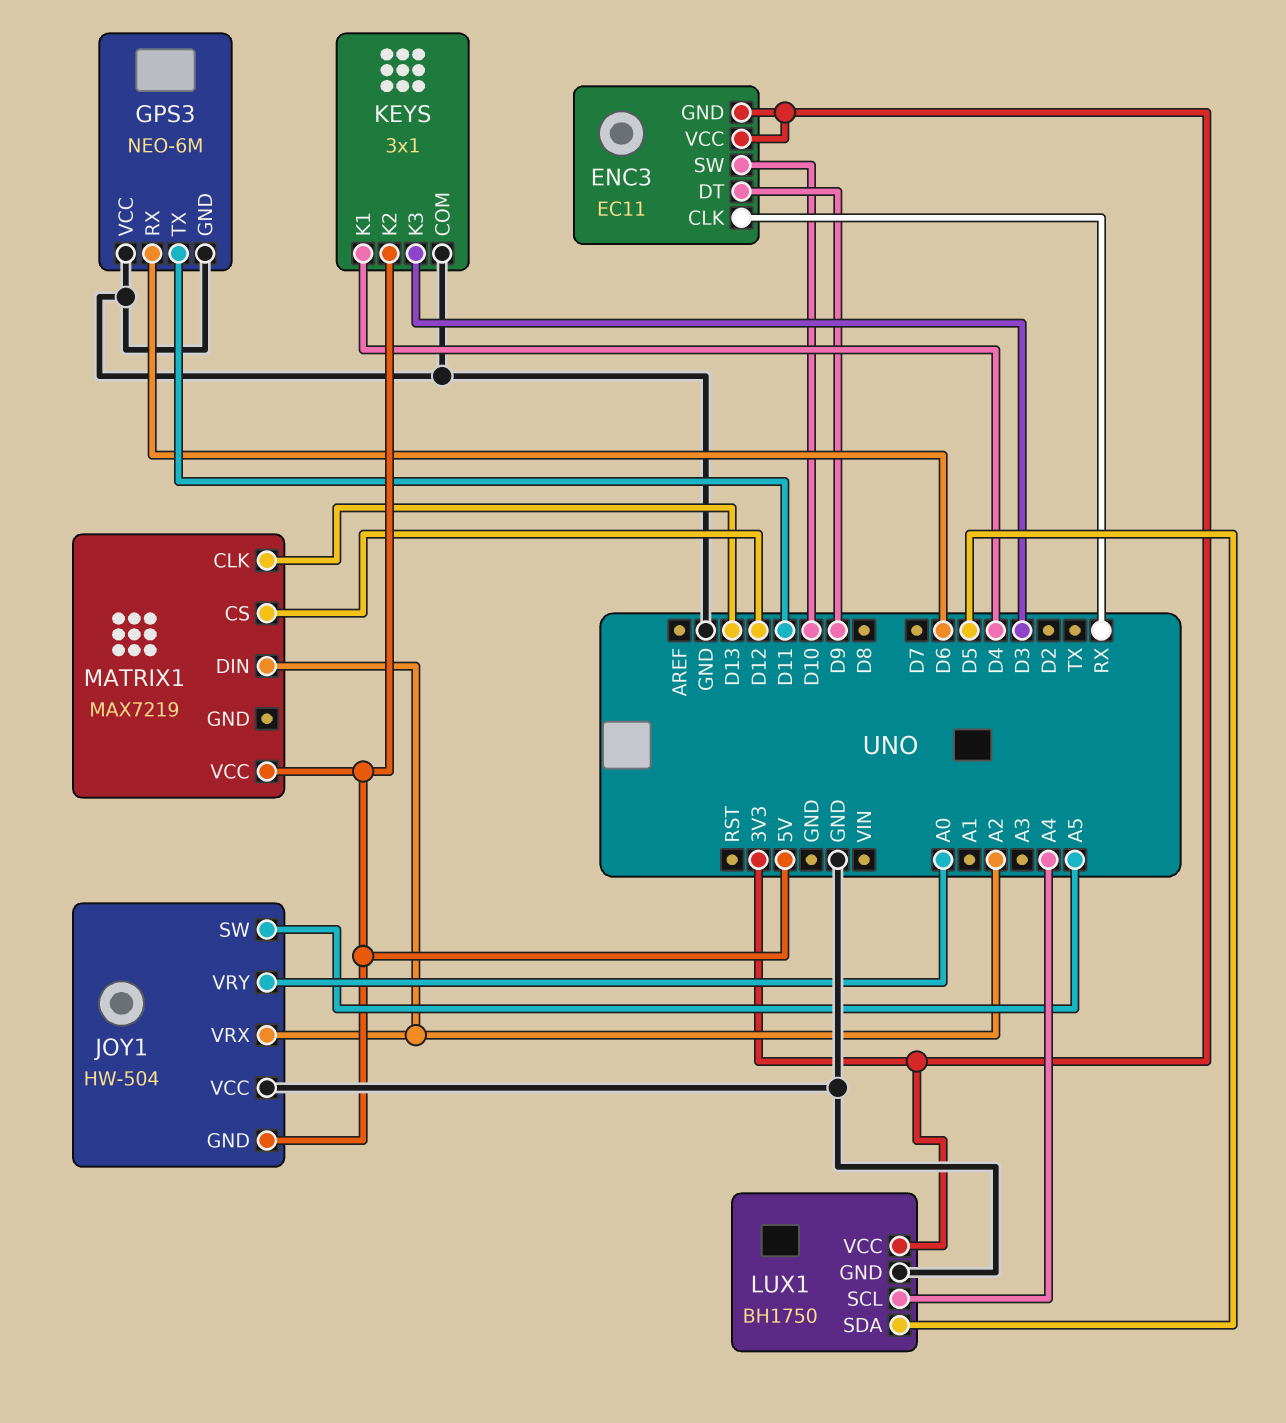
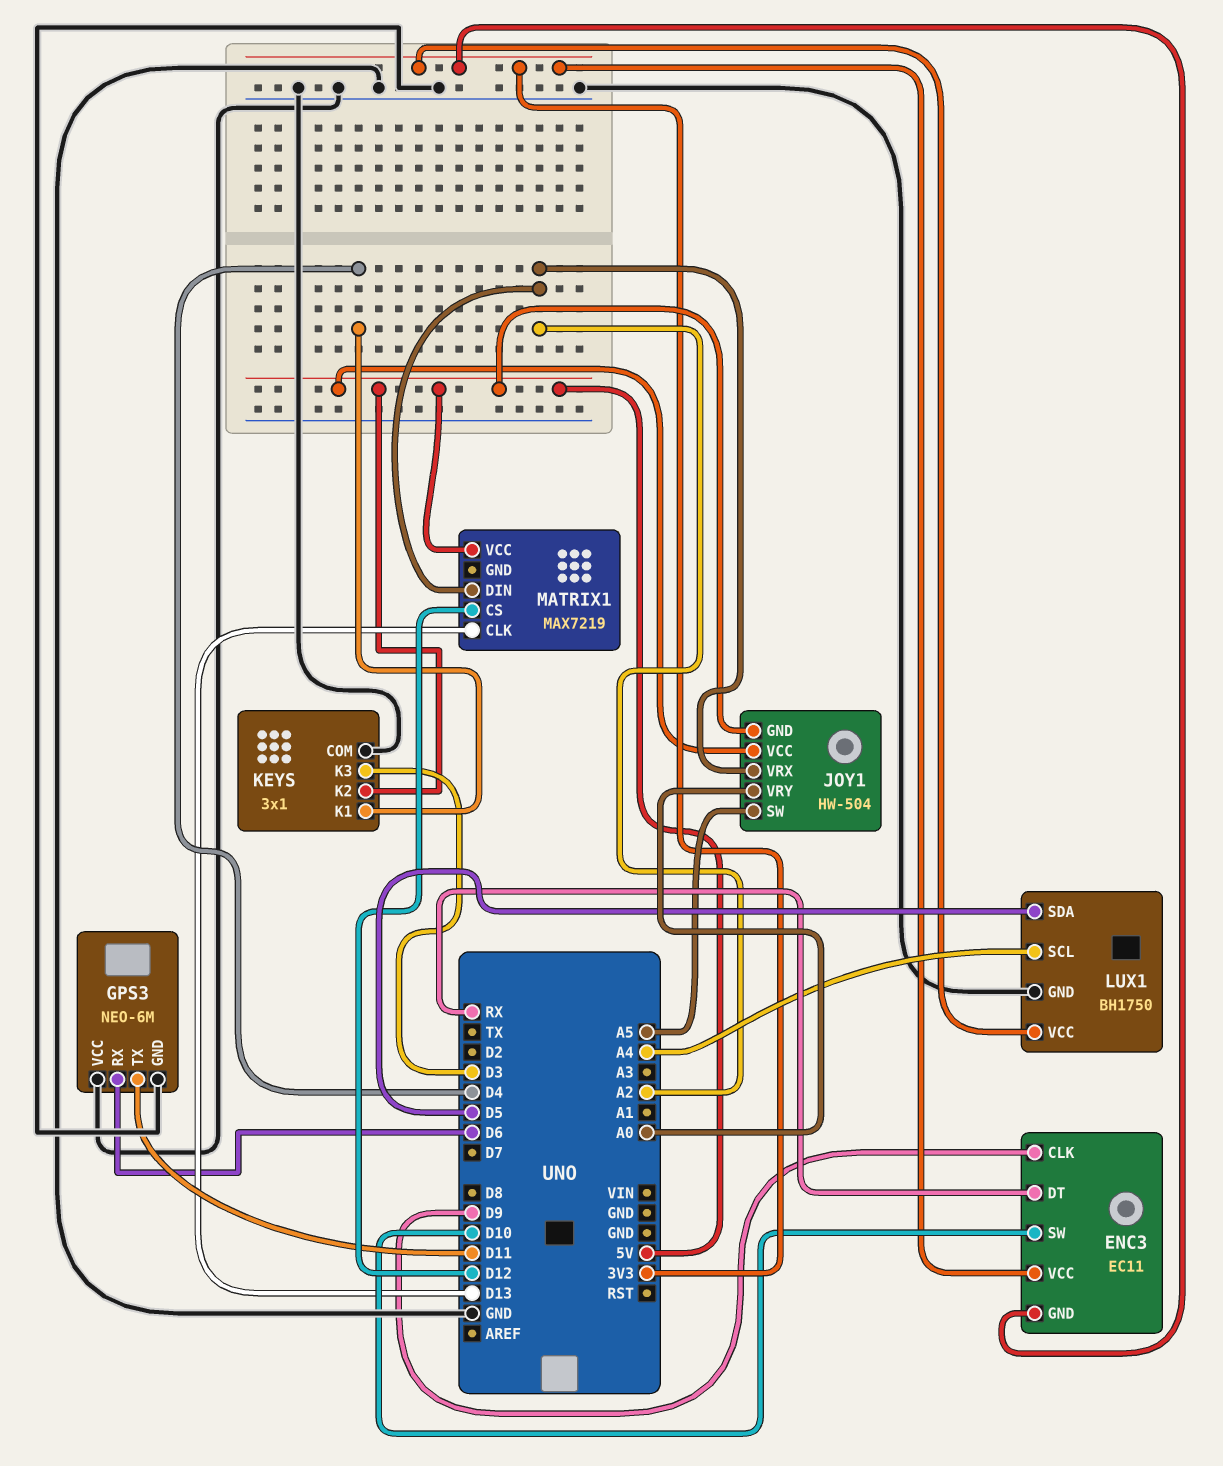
ENC3 pin CLK: RX -> D9
ENC3 pin DT: D9 -> RX
JOY1 pin VCC: GND -> 5V

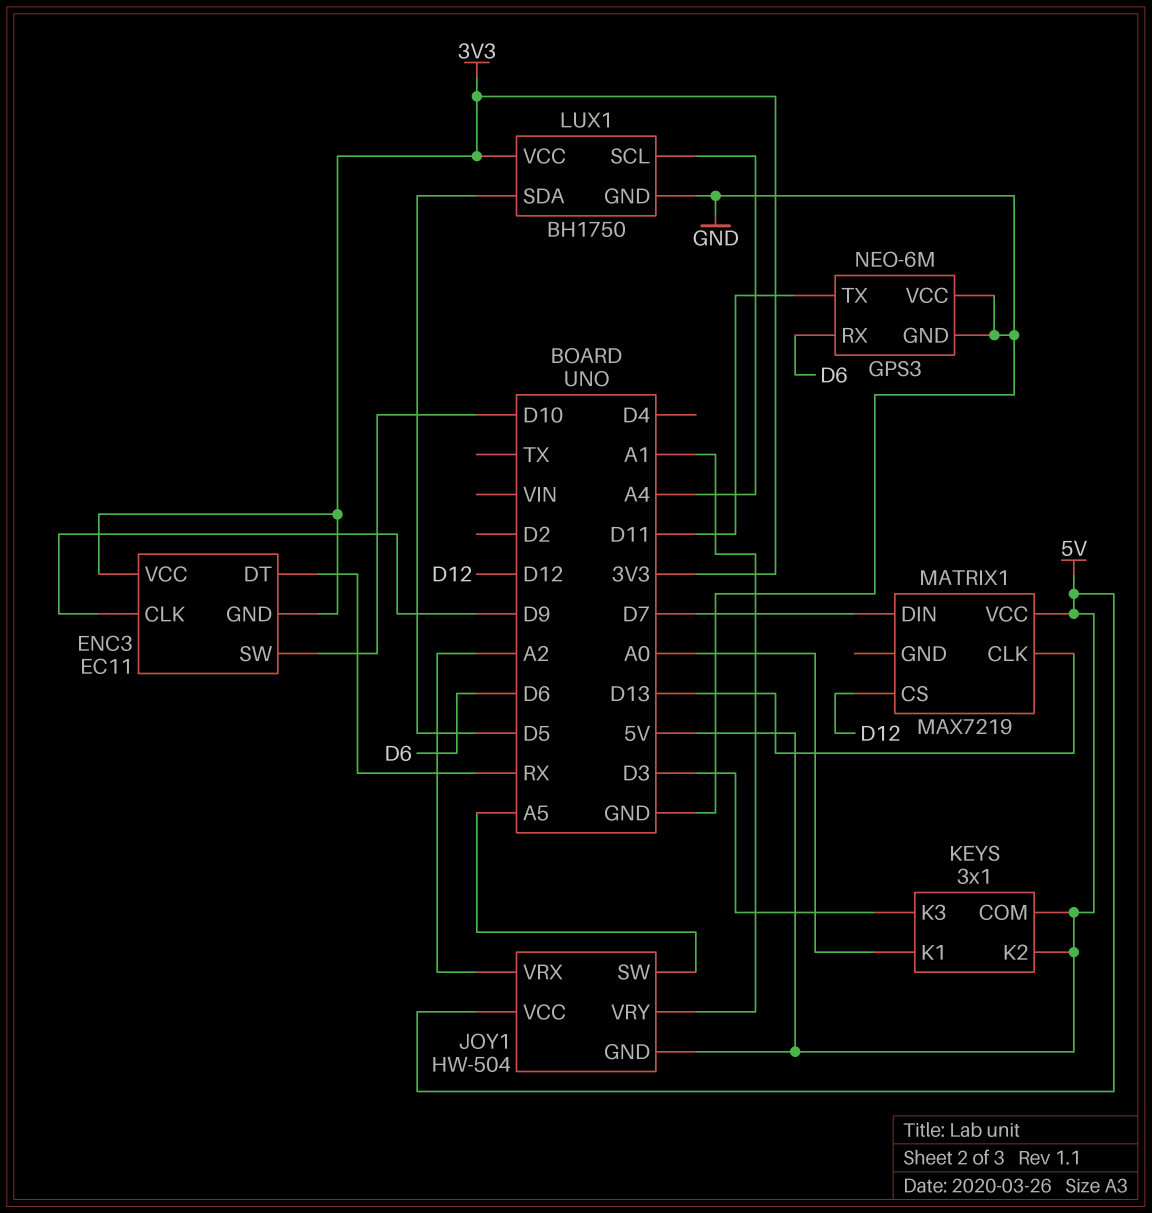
JOY1 pin VRY: A0 -> A1
KEYS pin COM: GND -> 5V
KEYS pin K1: D4 -> A0
MATRIX1 pin DIN: A2 -> D7

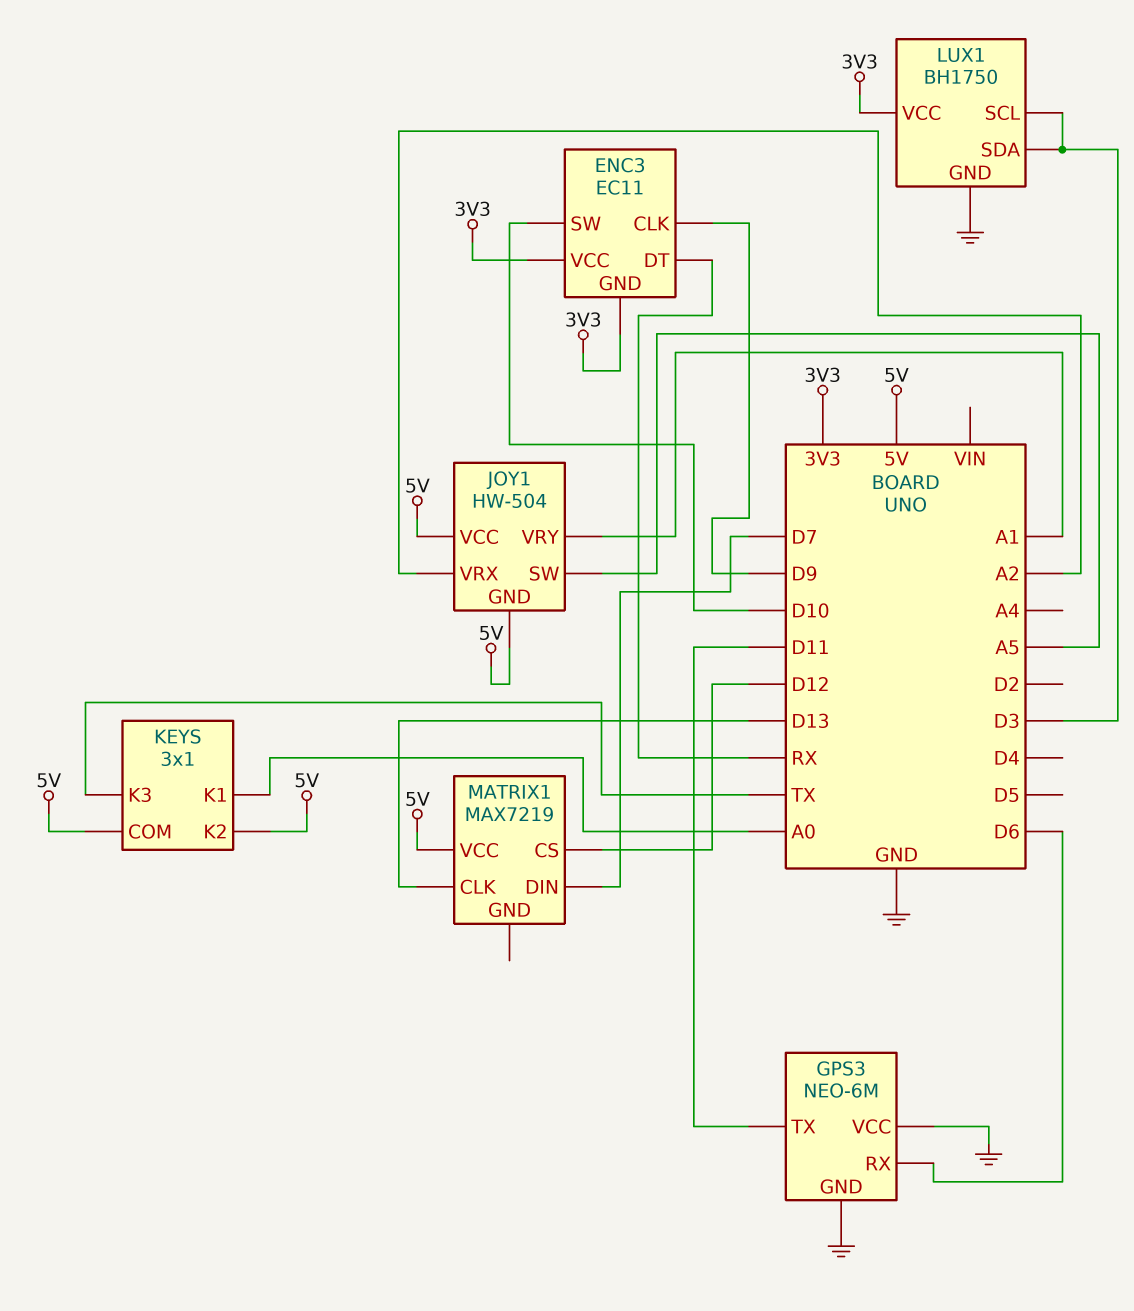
KEYS pin K3: D3 -> TX
LUX1 pin SCL: A4 -> D3
LUX1 pin SDA: D5 -> D3

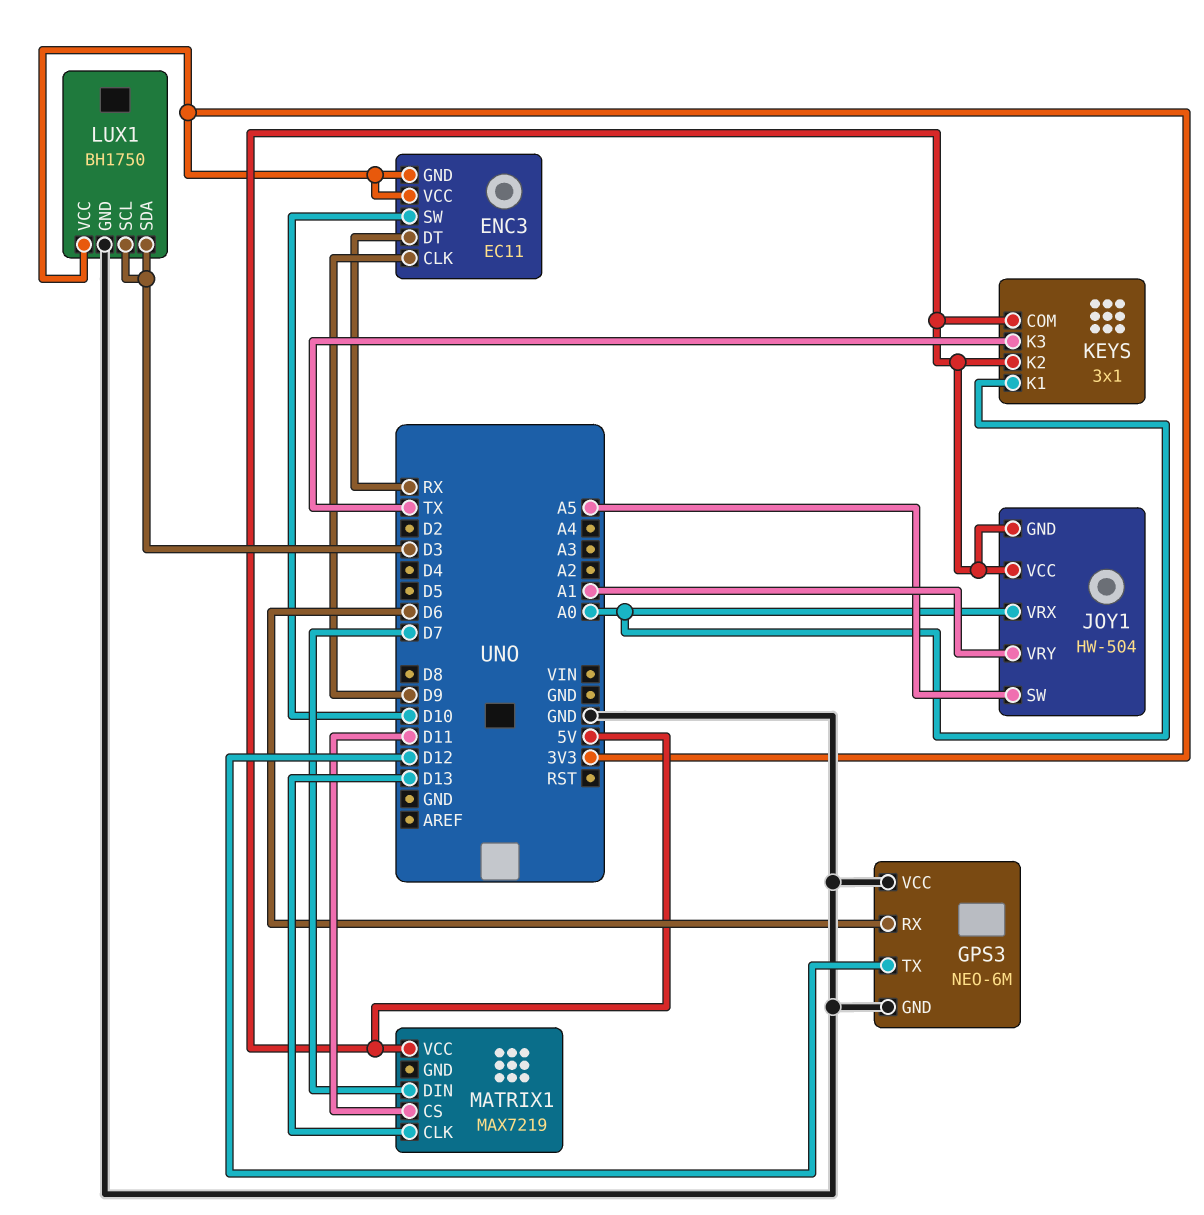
GPS3 pin TX: D11 -> D12
JOY1 pin VRX: A2 -> A0
MATRIX1 pin CS: D12 -> D11

